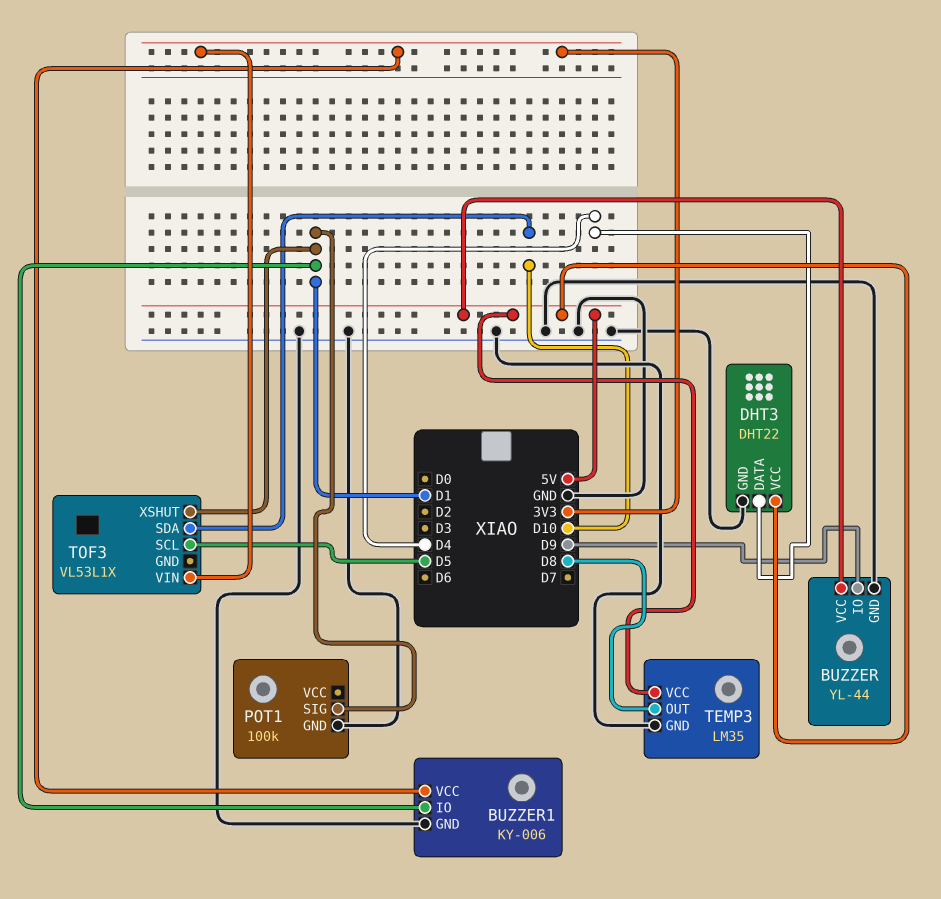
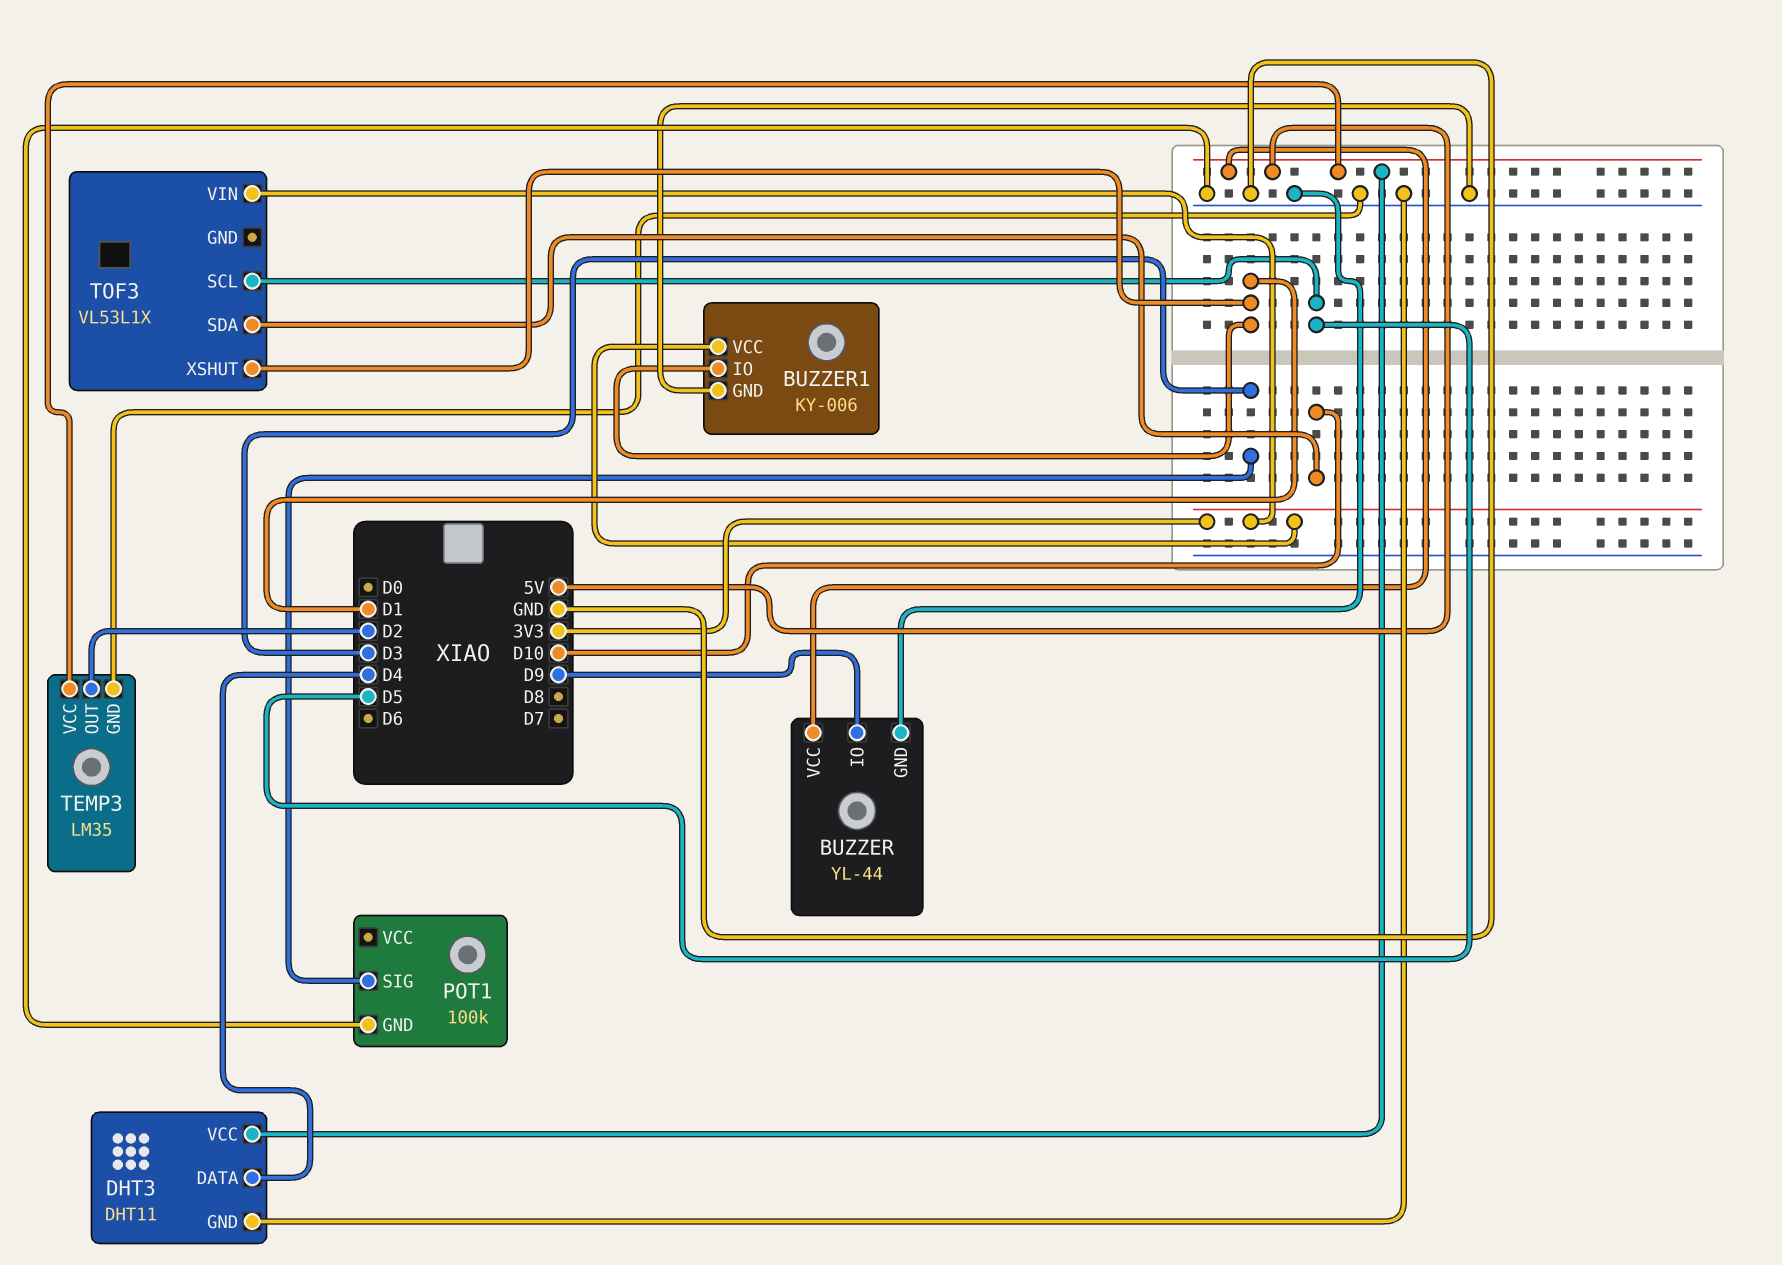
DHT3: DHT22 -> DHT11
POT1 pin SIG: D1 -> D3
TEMP3 pin OUT: D8 -> D2

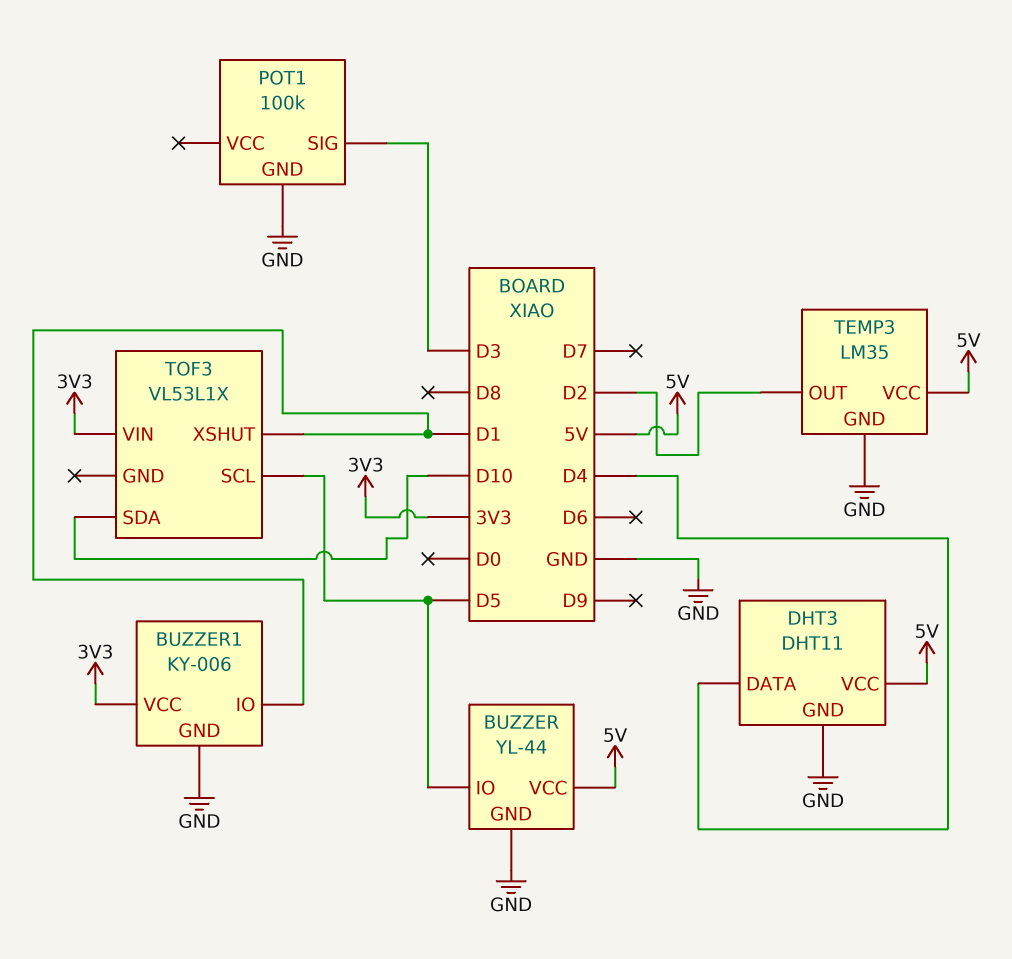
BUZZER pin IO: D9 -> D5

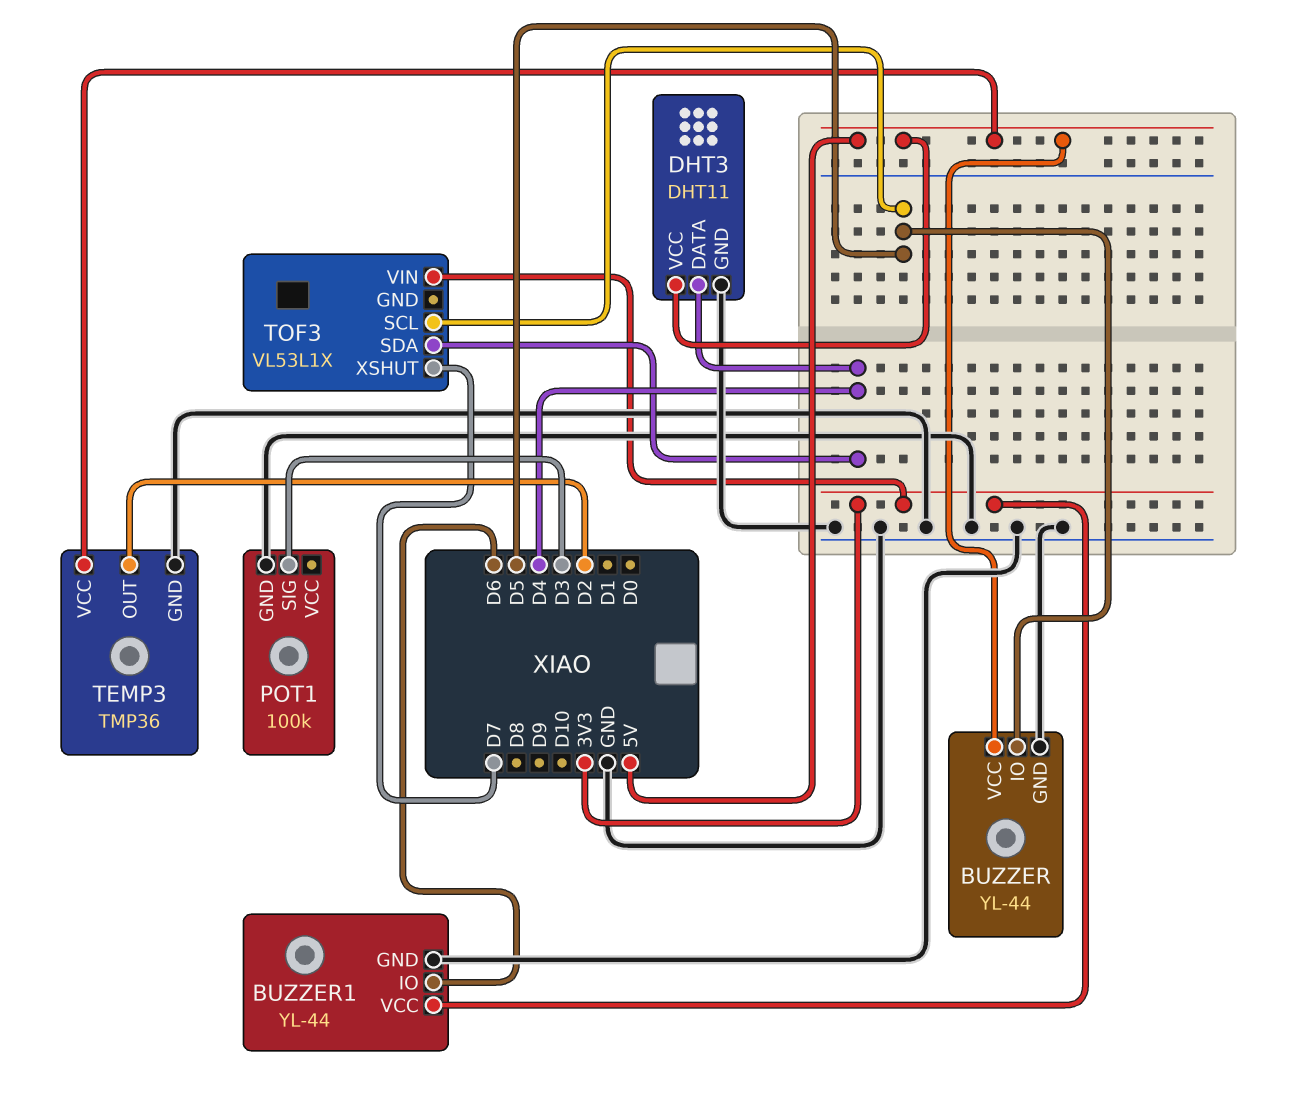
BUZZER1: KY-006 -> YL-44
BUZZER1 pin IO: D1 -> D6
TEMP3: LM35 -> TMP36
TOF3 pin SDA: D10 -> D4
TOF3 pin XSHUT: D1 -> D7

